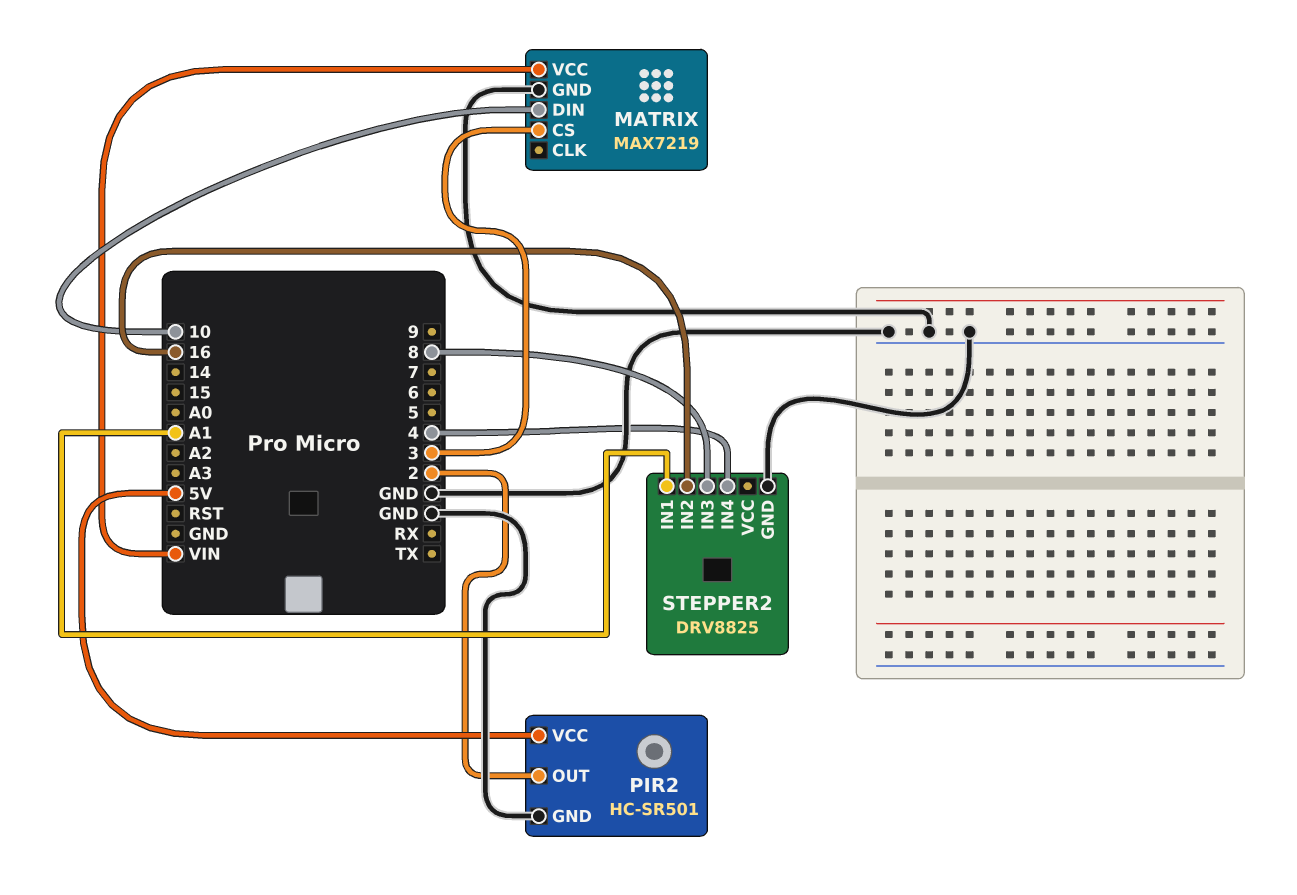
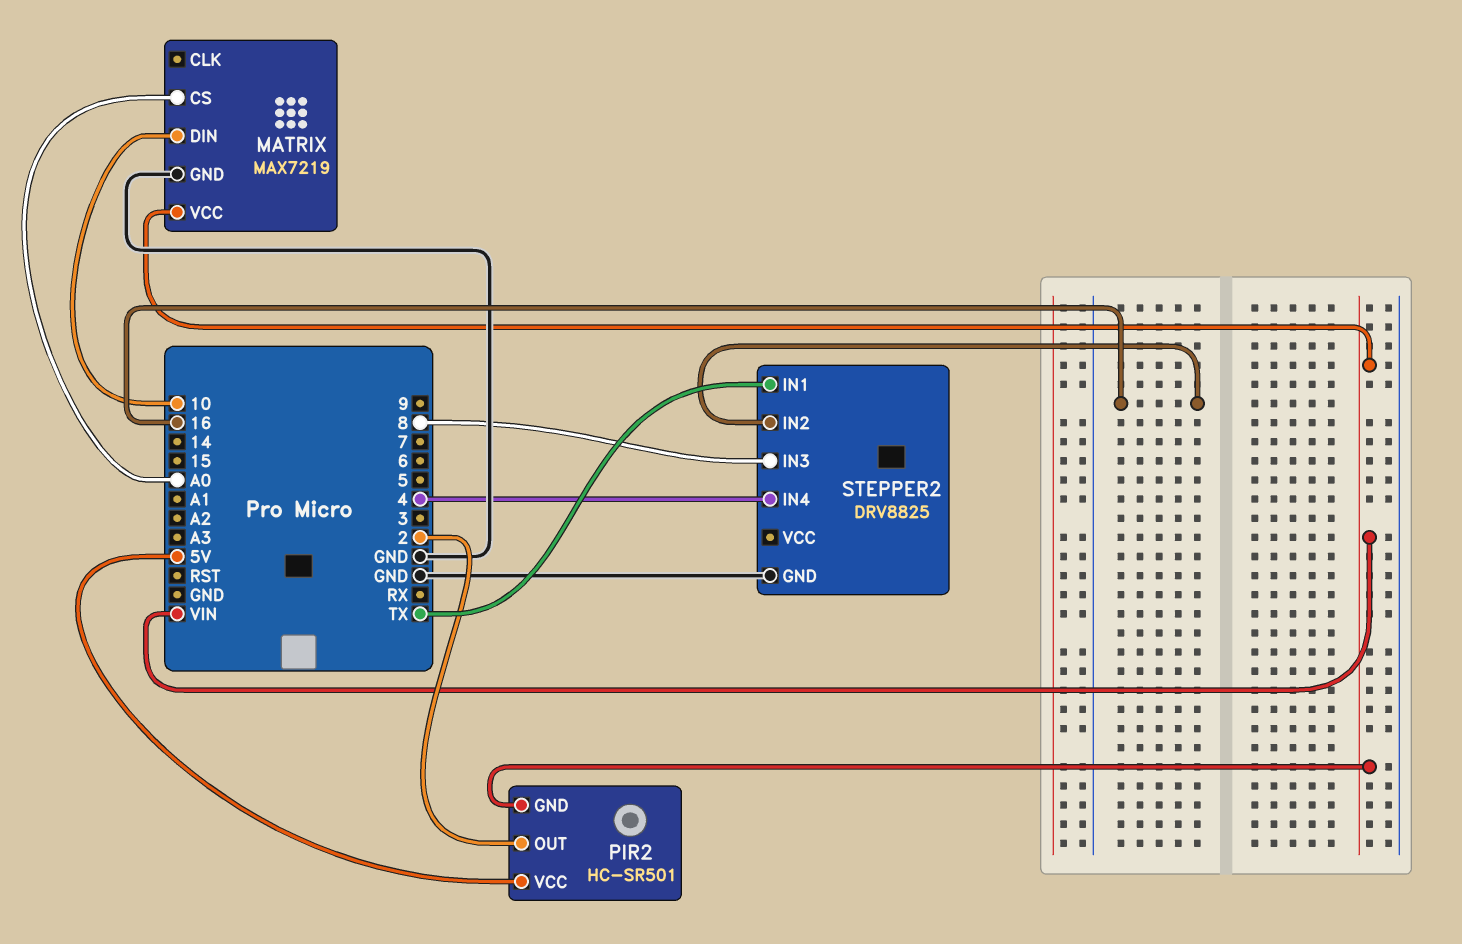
MATRIX pin CS: 3 -> A0
PIR2 pin GND: GND -> VIN
STEPPER2 pin IN1: A1 -> TX

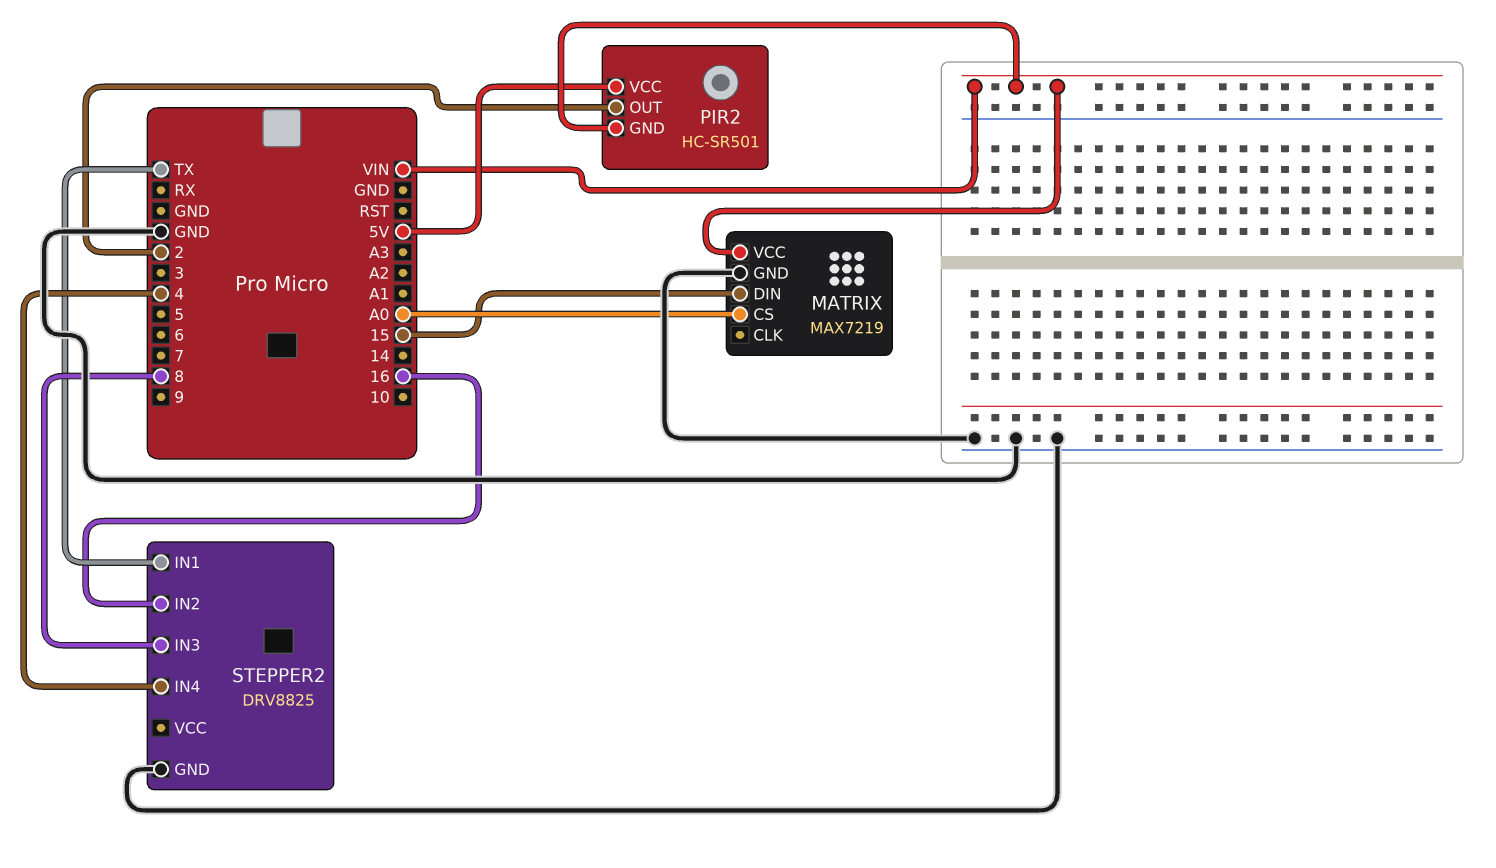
MATRIX pin DIN: 10 -> 15

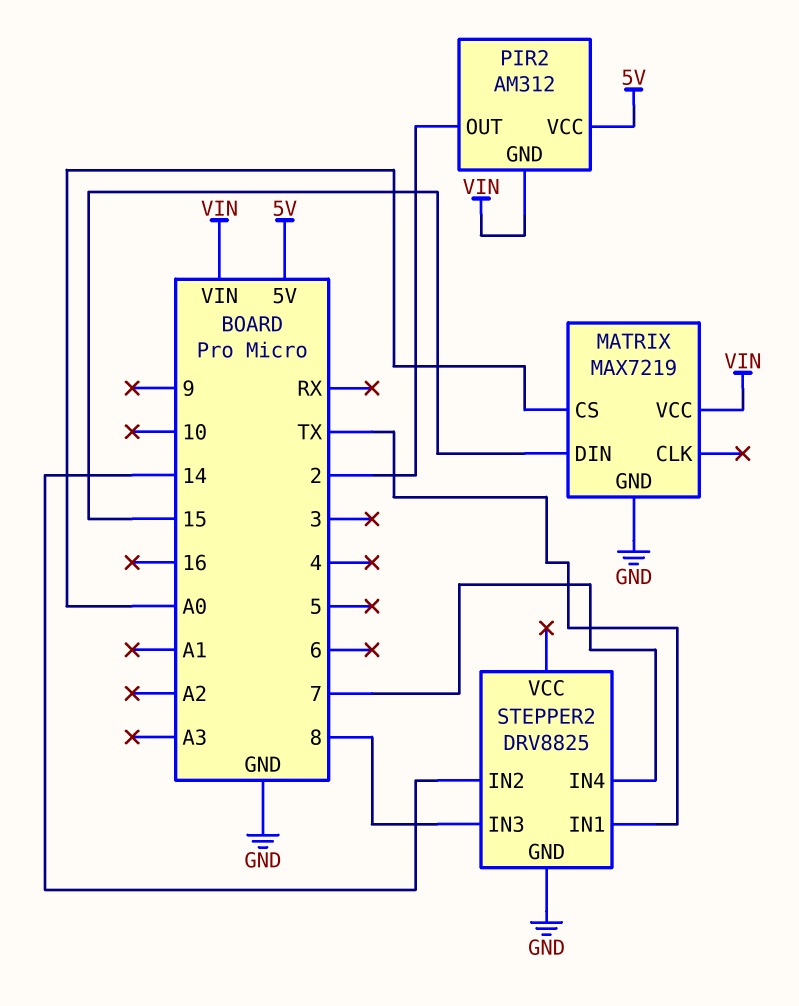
PIR2: HC-SR501 -> AM312
STEPPER2 pin IN2: 16 -> 14
STEPPER2 pin IN4: 4 -> 7

